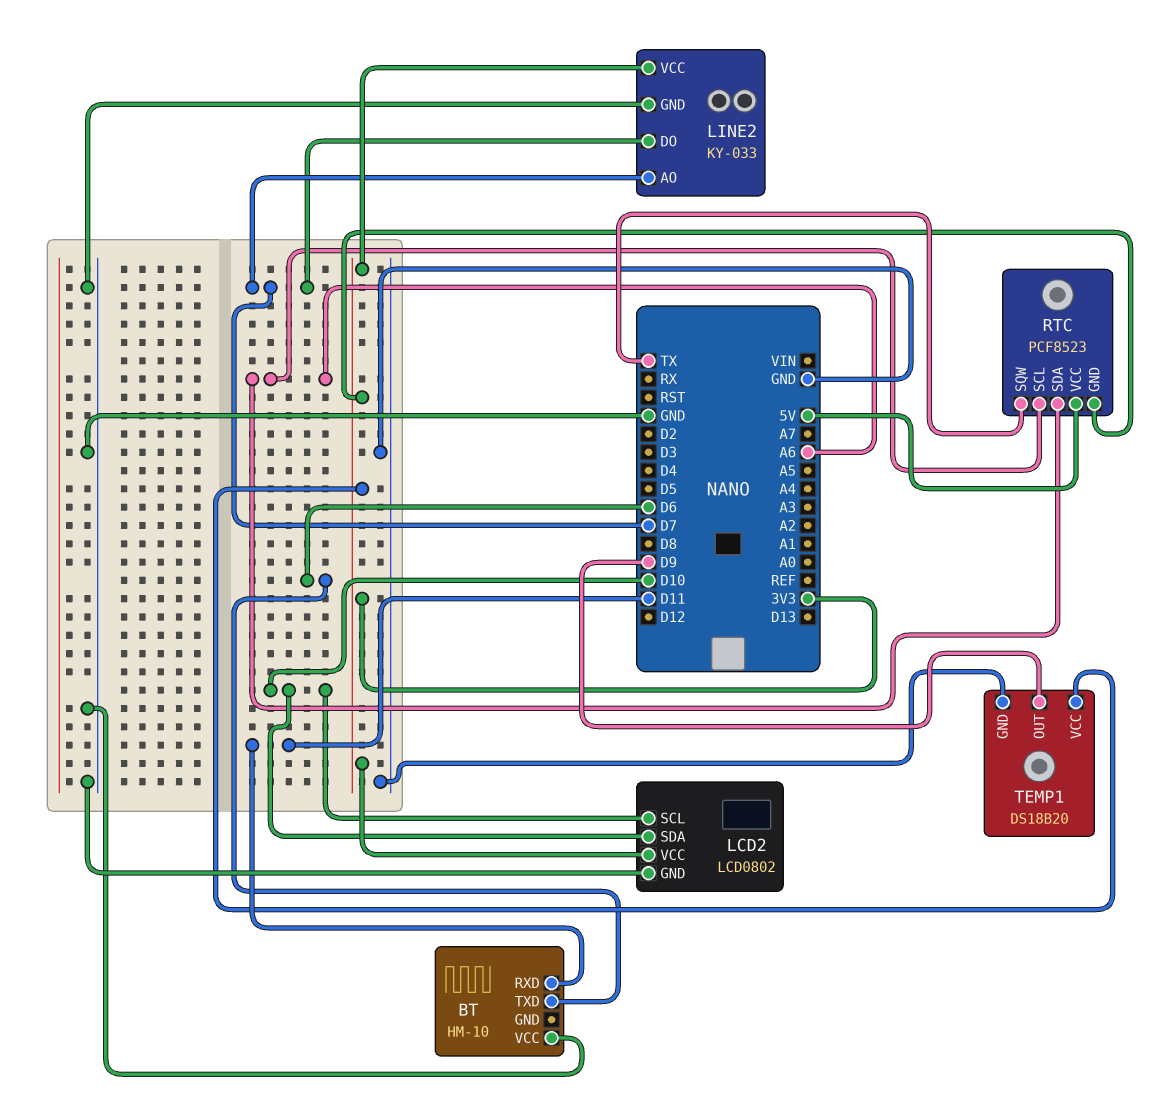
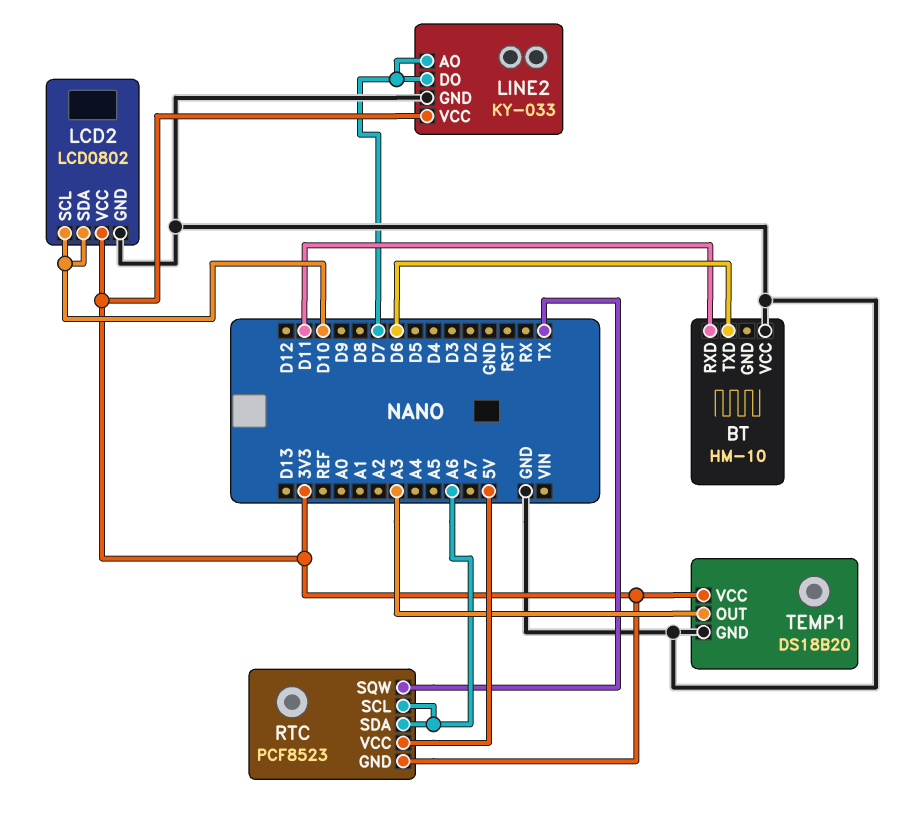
TEMP1 pin OUT: D9 -> A3

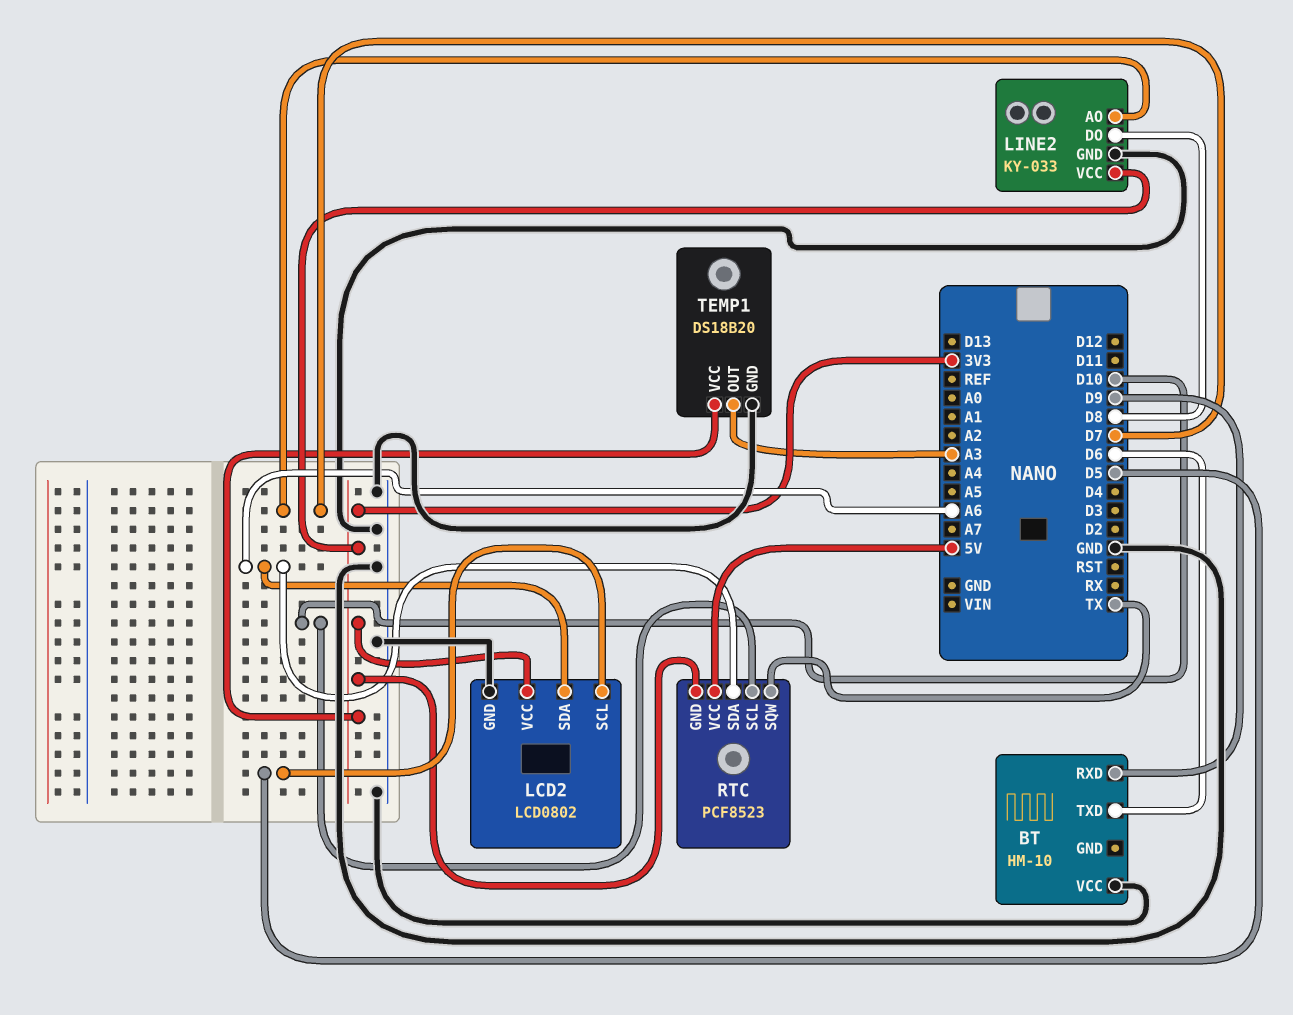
BT pin RXD: D11 -> D9
LCD2 pin SCL: D10 -> D5
LCD2 pin SDA: D10 -> A6
LINE2 pin DO: D7 -> D8
RTC pin SCL: A6 -> D10

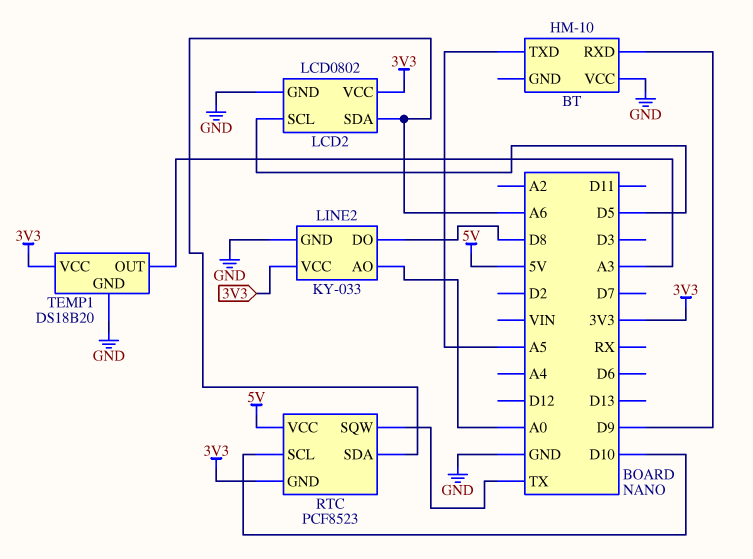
BT pin TXD: D6 -> A5
LINE2 pin AO: D7 -> A0

